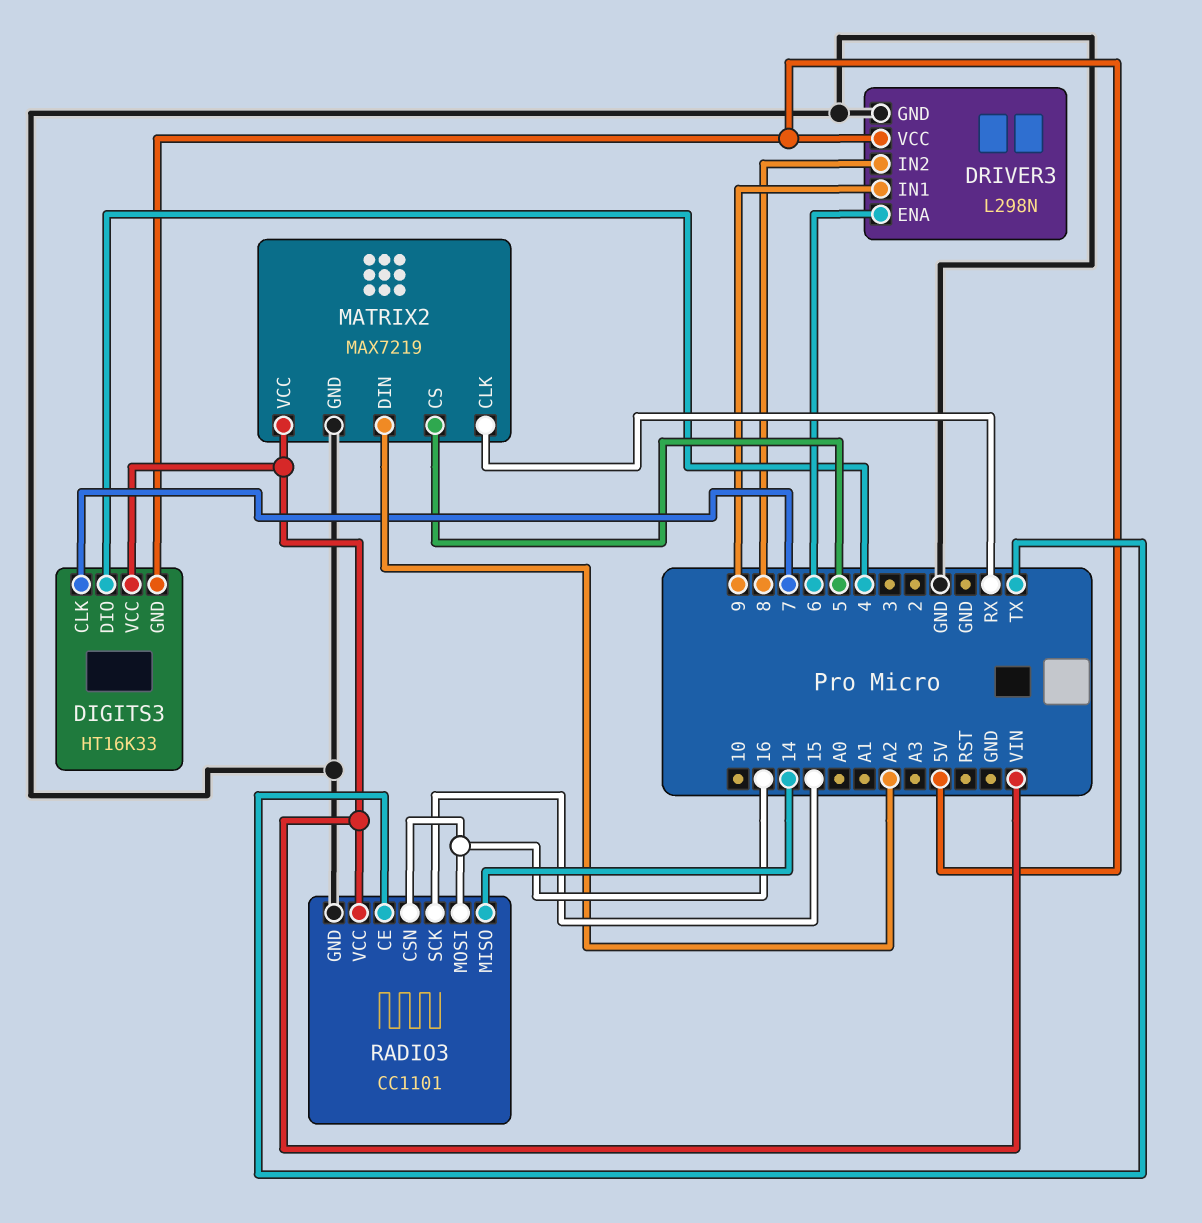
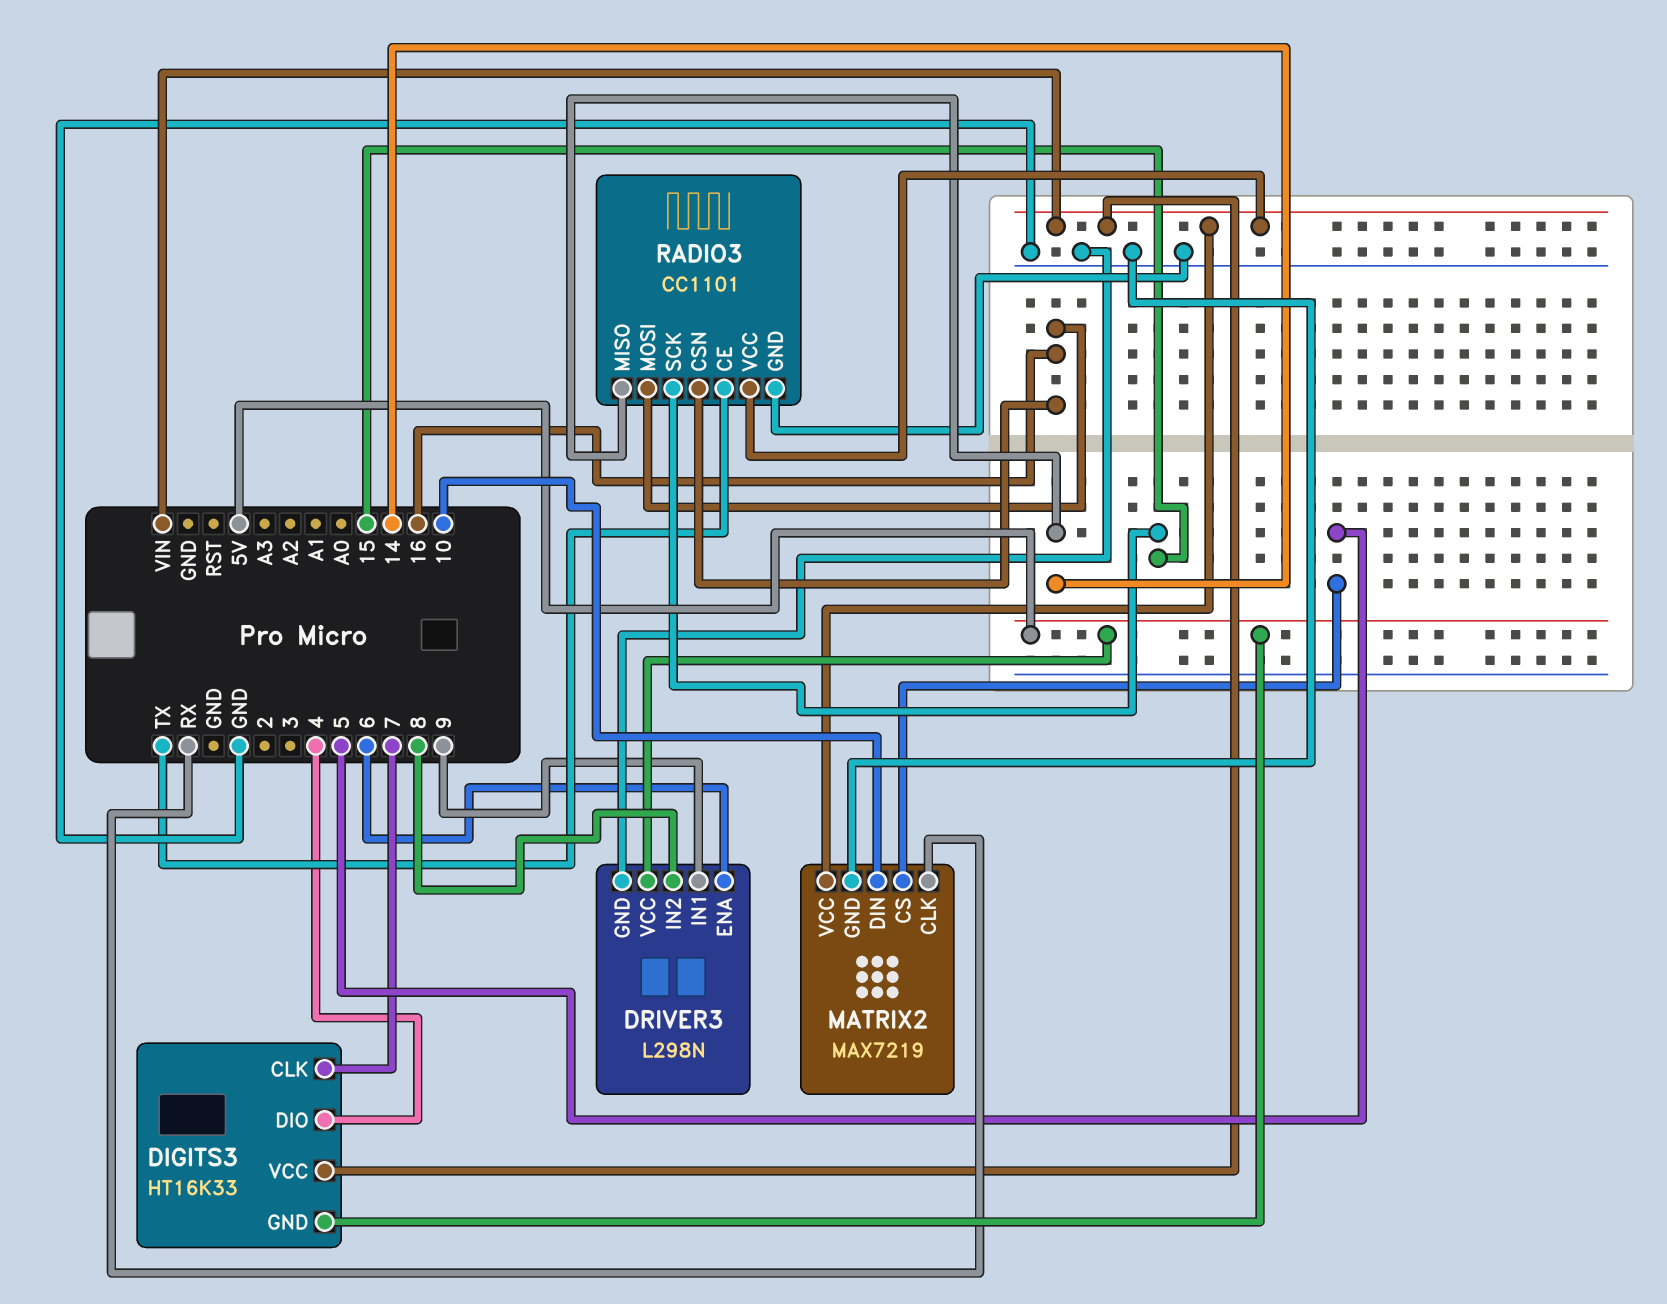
MATRIX2 pin DIN: A2 -> 10

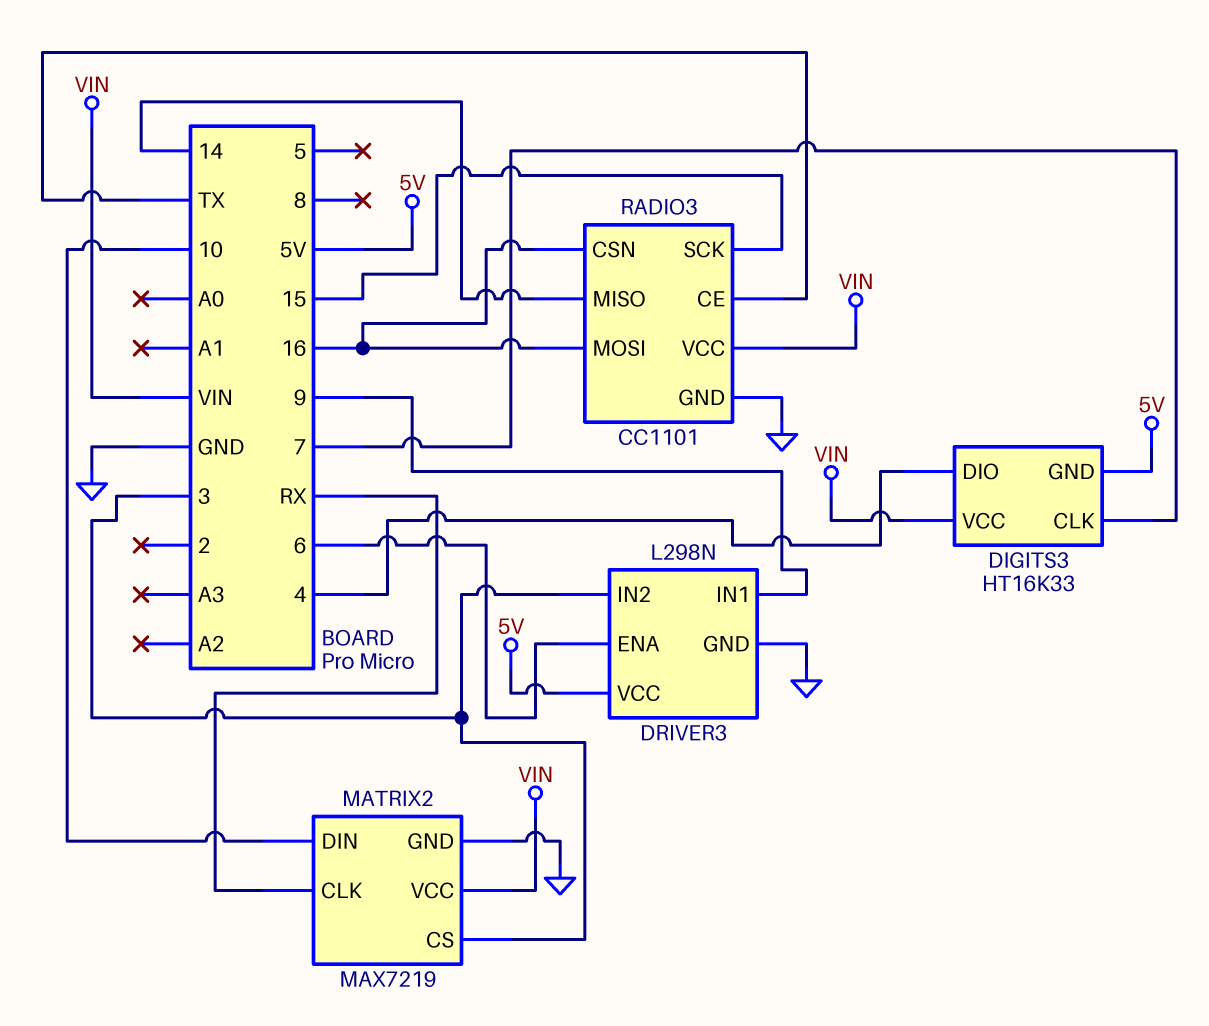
DRIVER3 pin IN2: 8 -> 3
MATRIX2 pin CS: 5 -> 3

